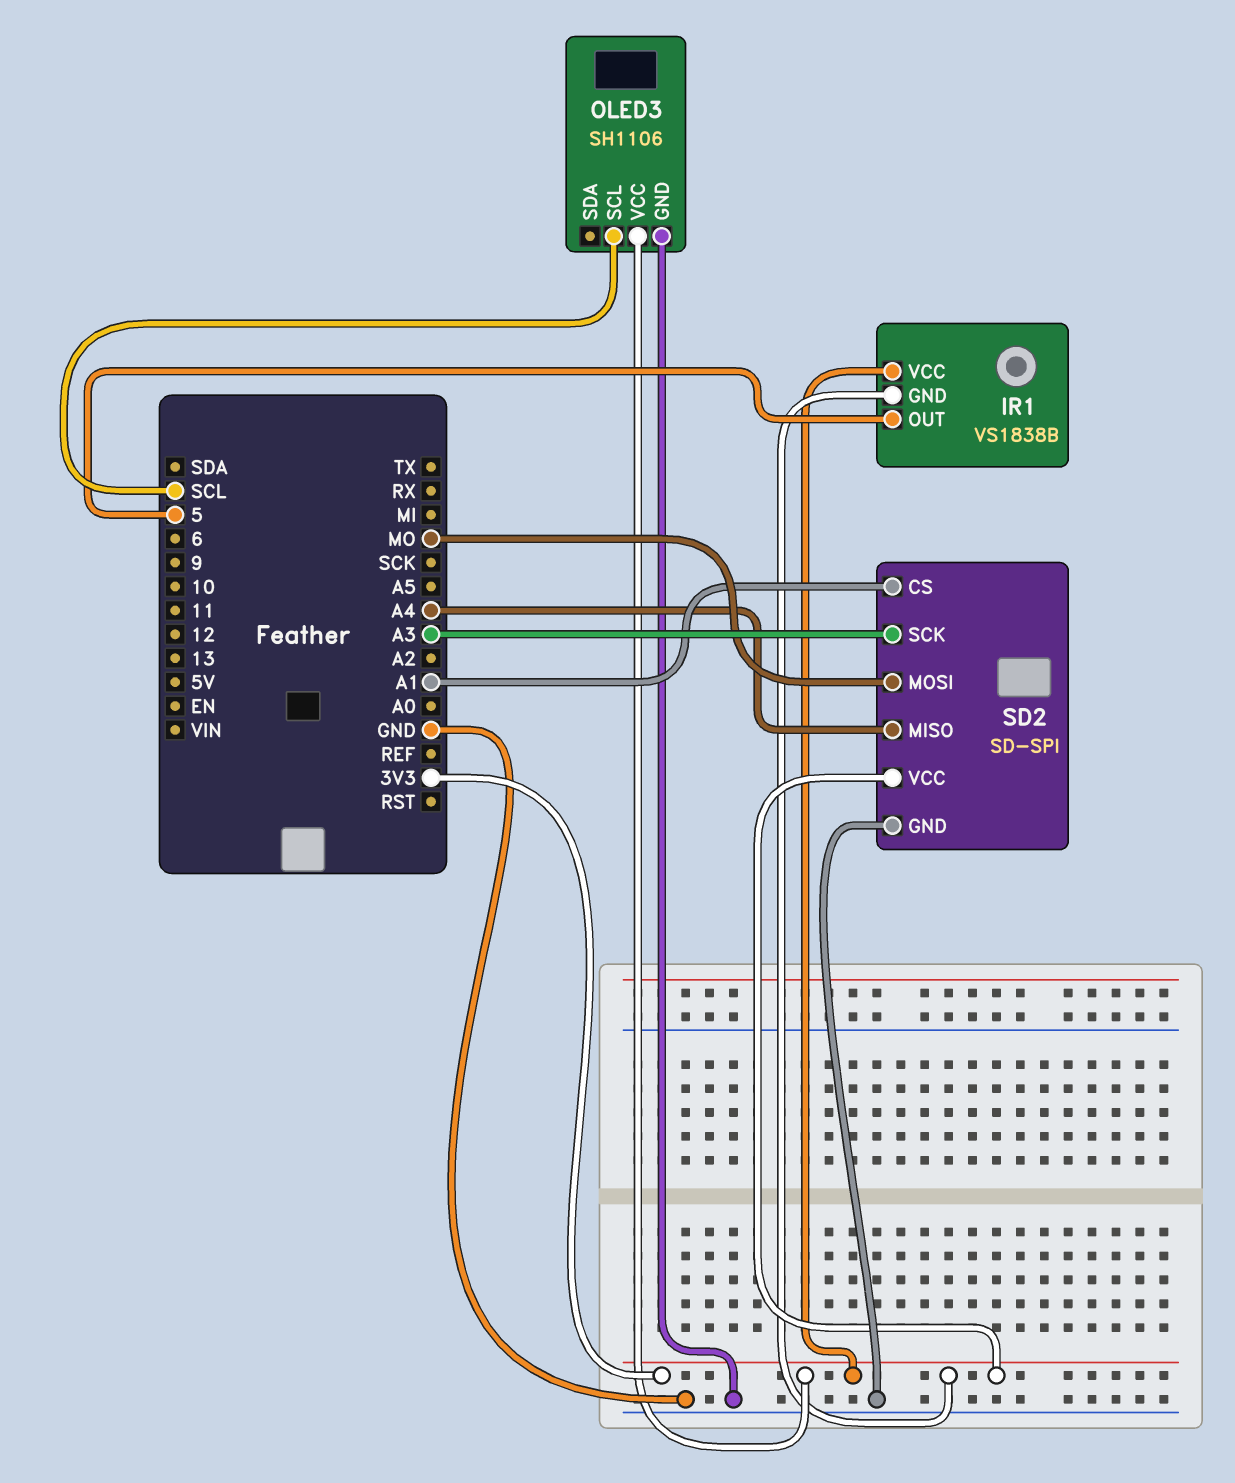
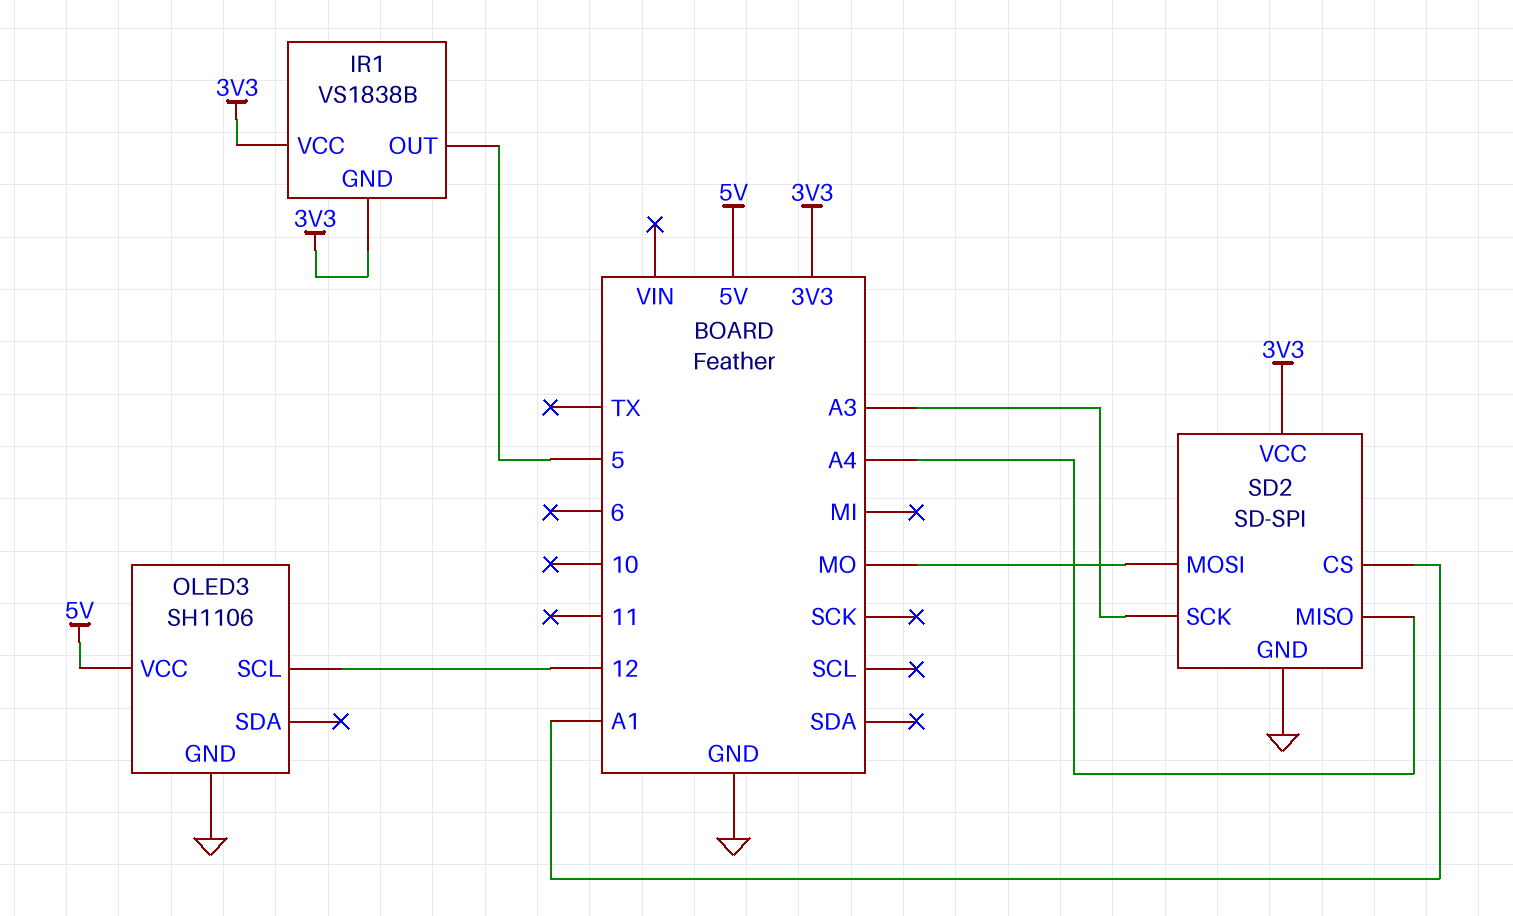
OLED3 pin SCL: SCL -> 12
OLED3 pin VCC: 3V3 -> 5V

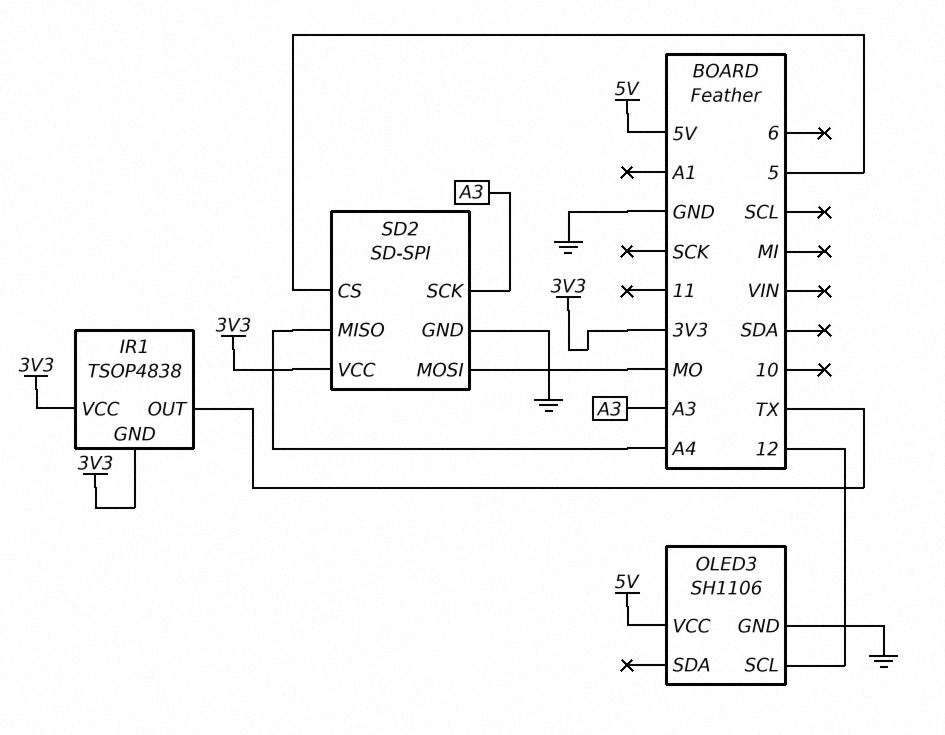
IR1: VS1838B -> TSOP4838
IR1 pin OUT: 5 -> TX
SD2 pin CS: A1 -> 5

